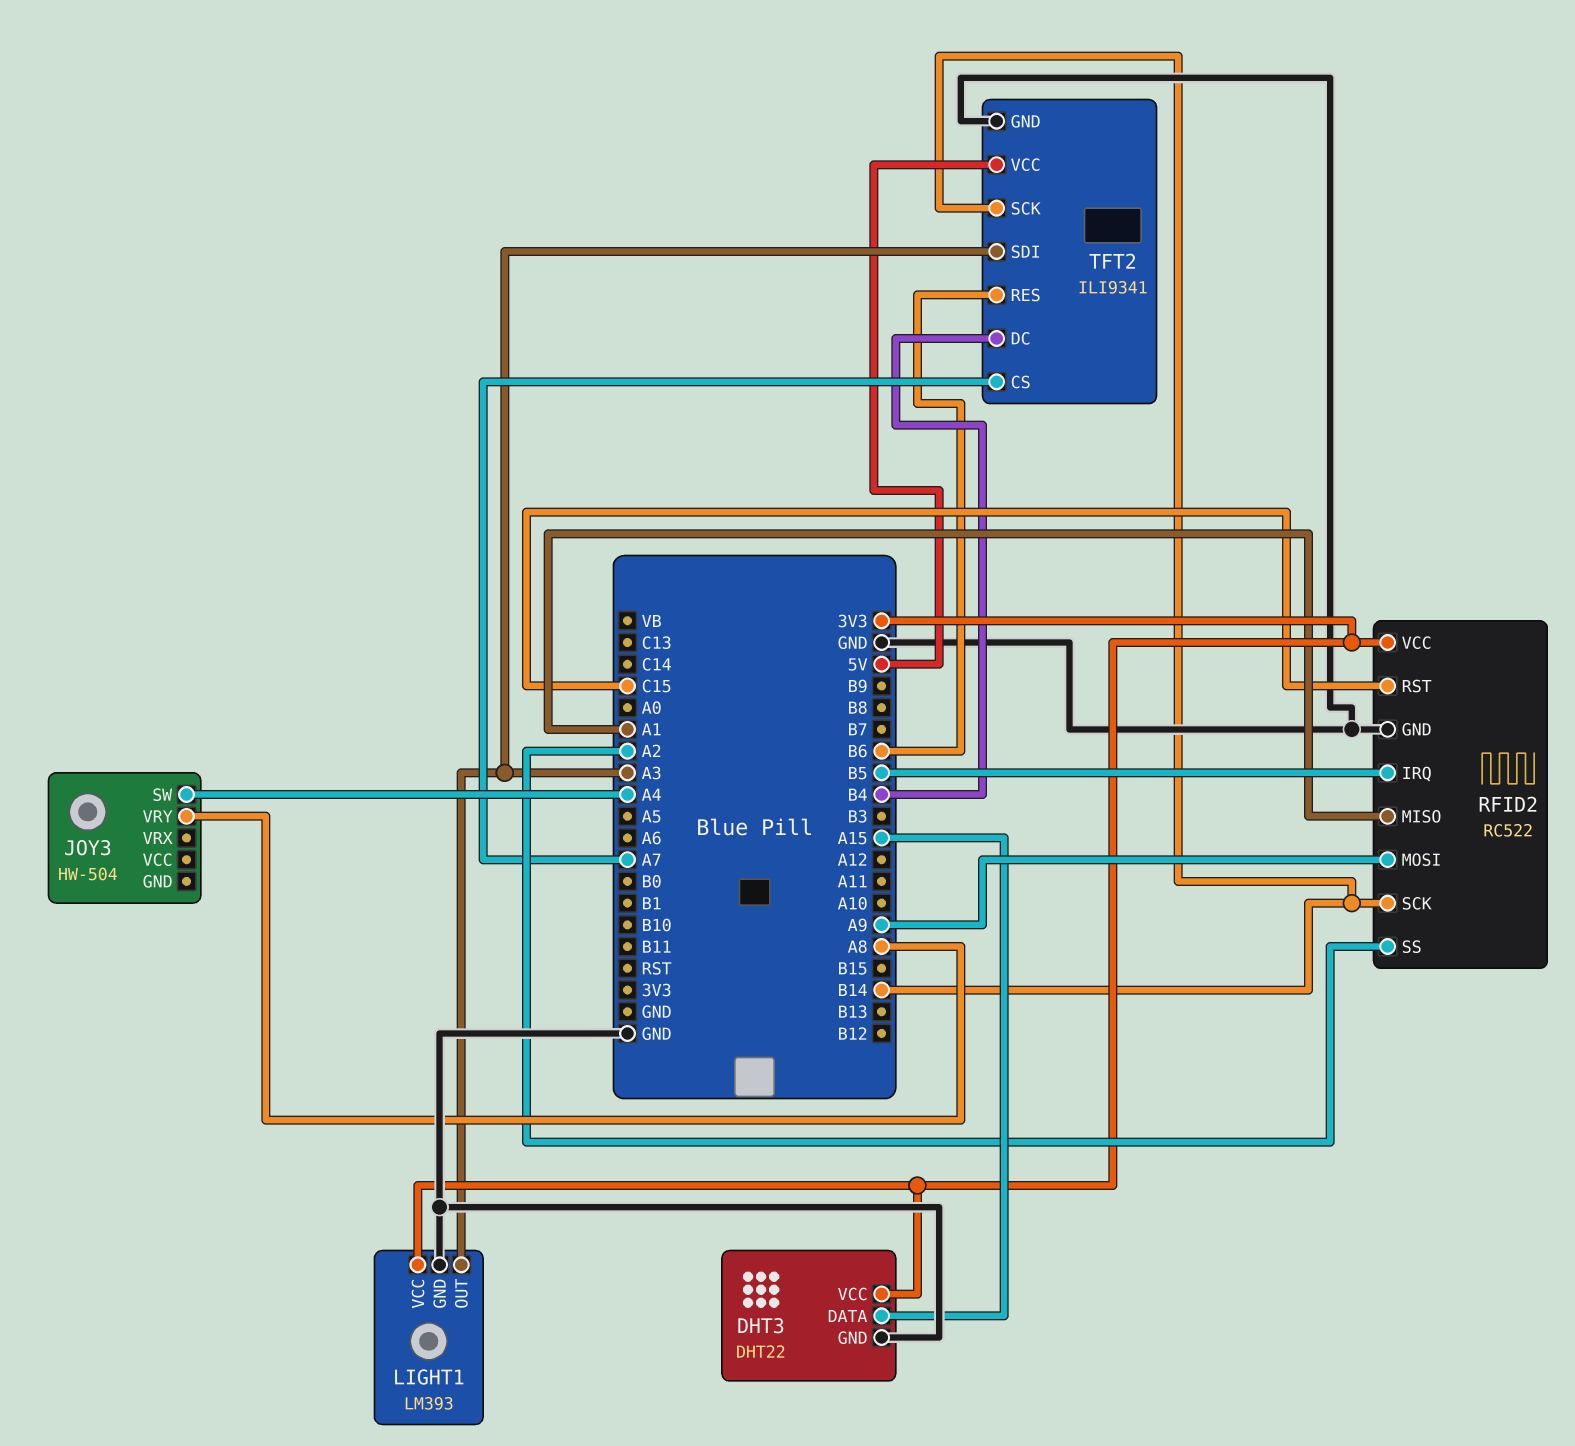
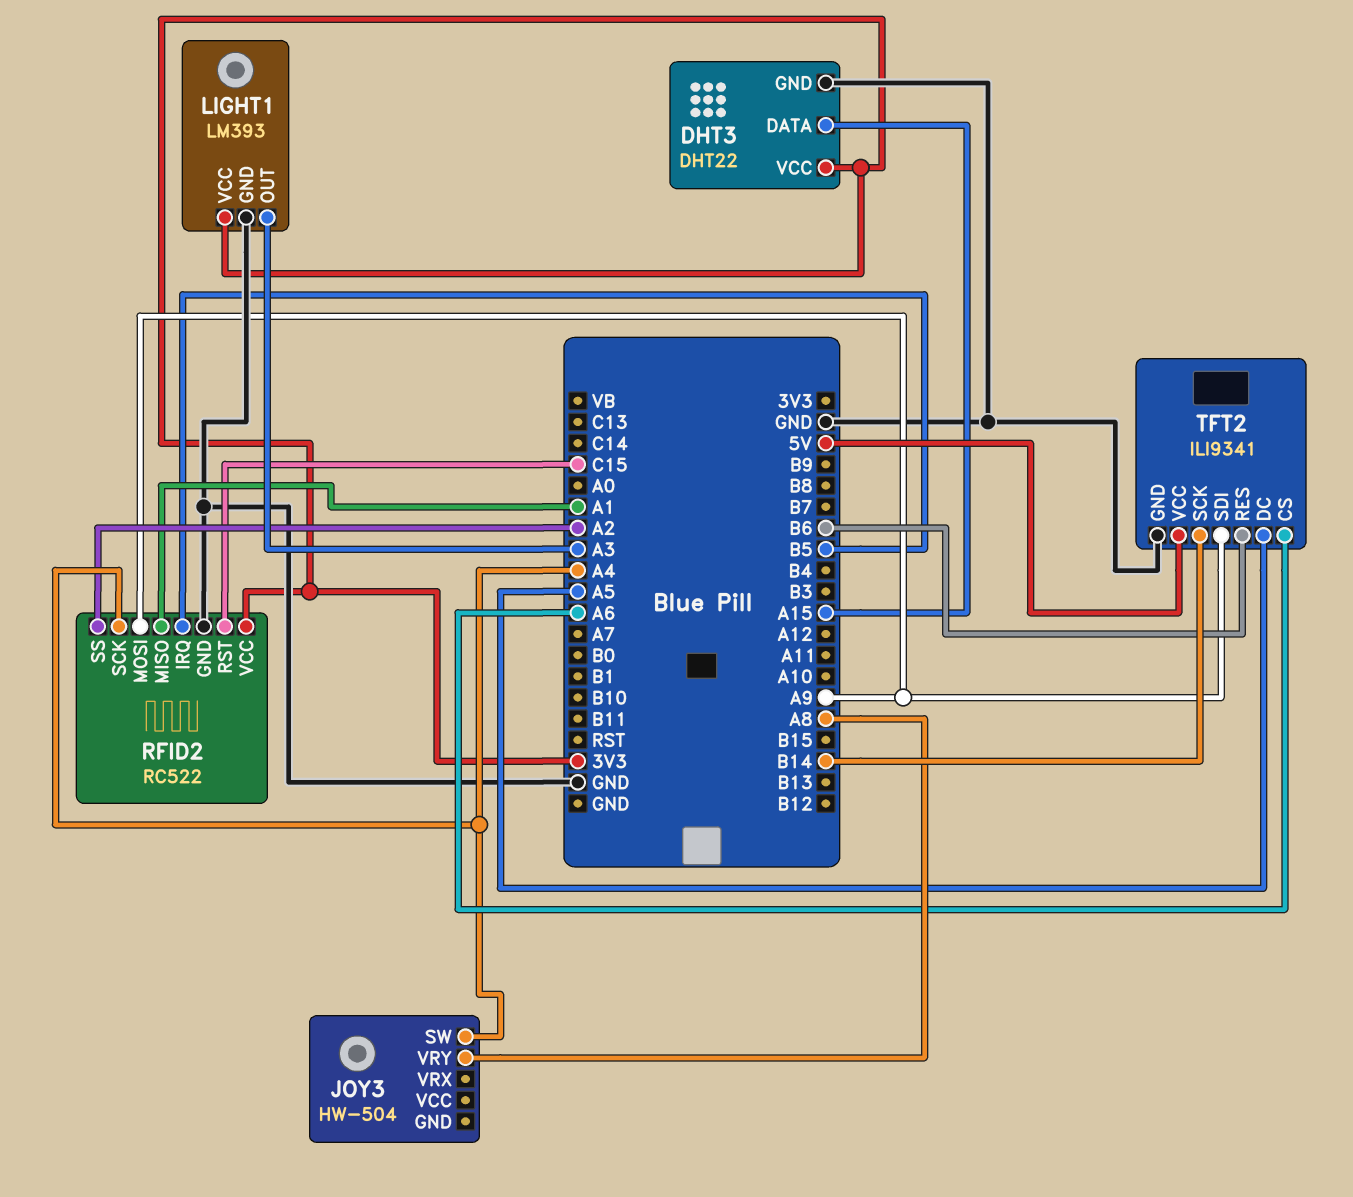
RFID2 pin SCK: B14 -> A4
TFT2 pin CS: A7 -> A6
TFT2 pin DC: B4 -> A5
TFT2 pin SDI: A3 -> A9

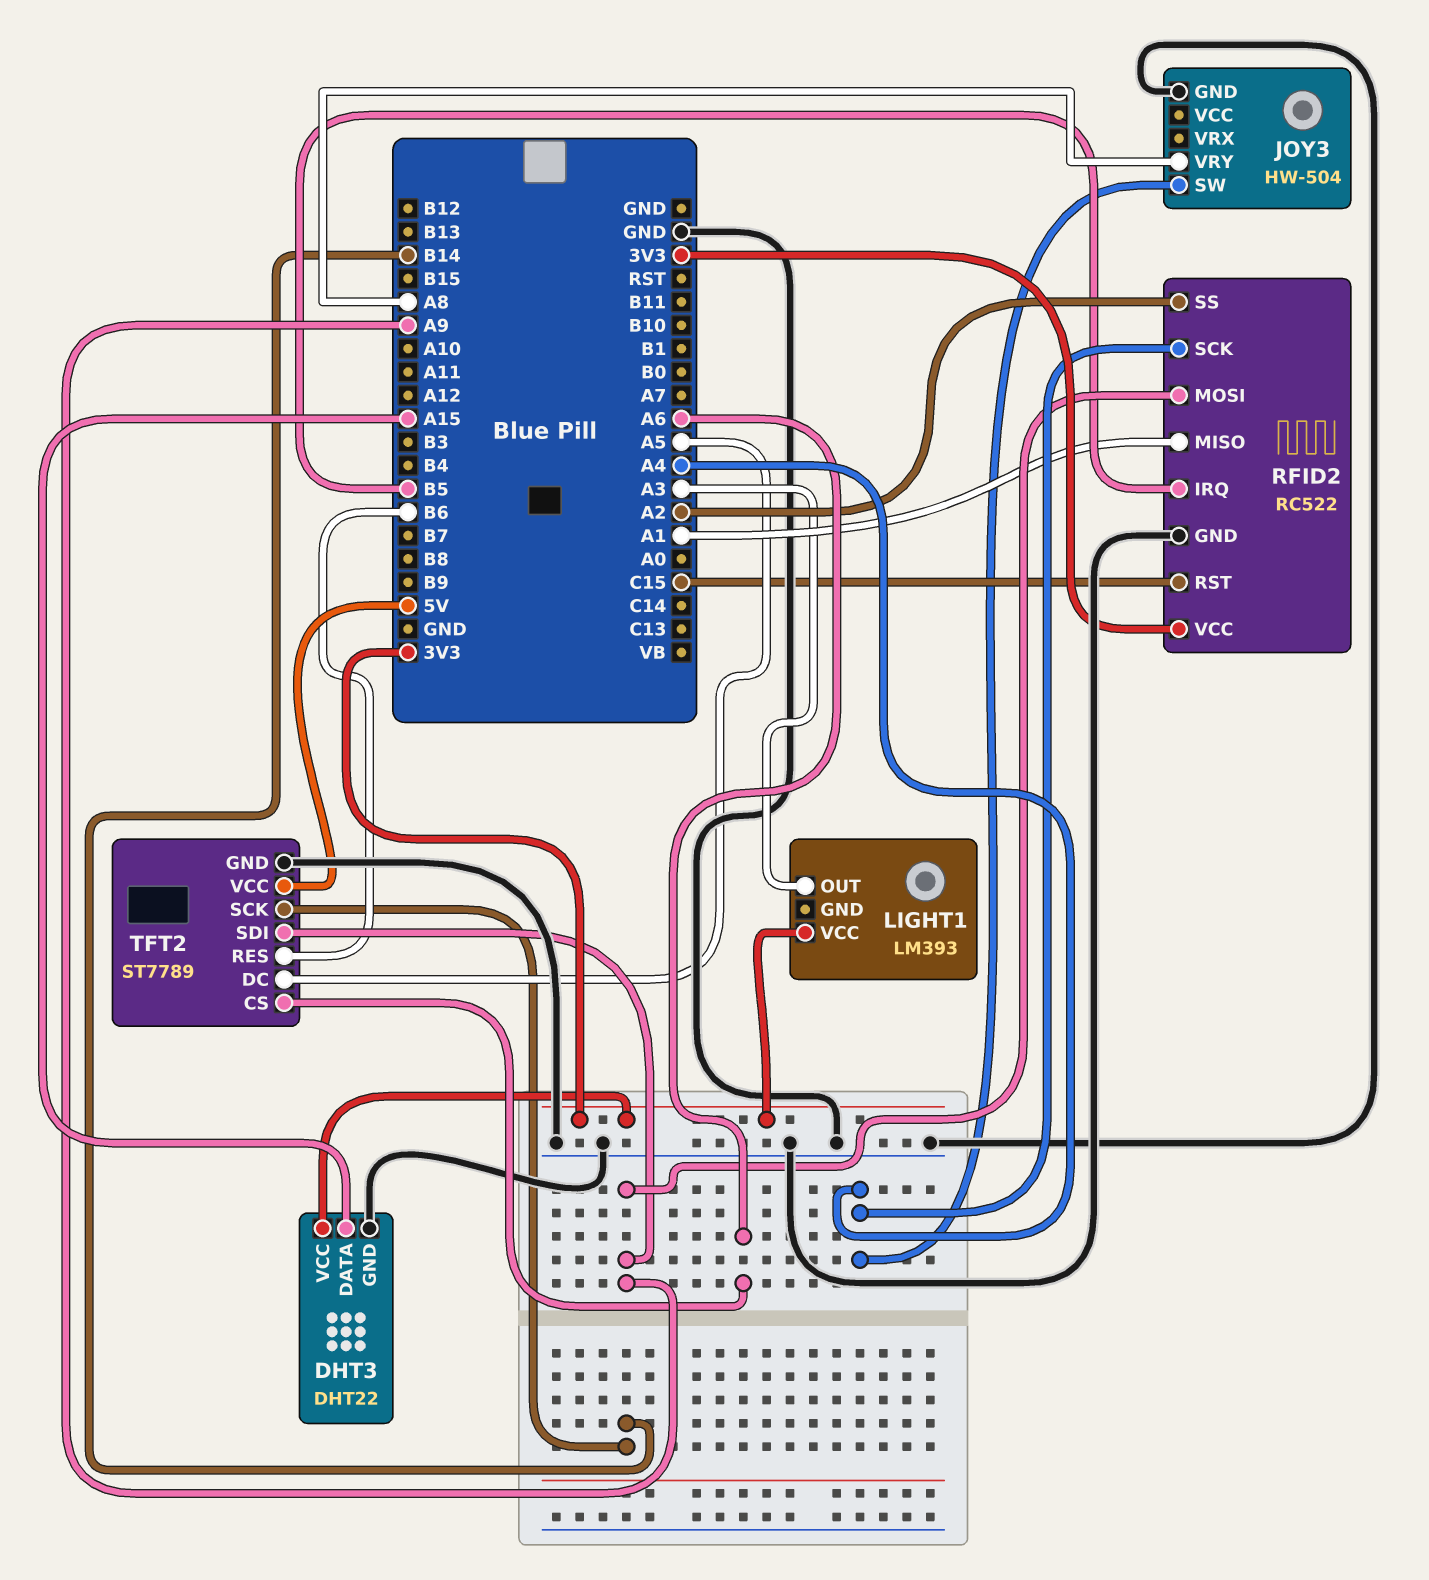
JOY3 pin GND: none -> GND
LIGHT1 pin GND: GND -> none
TFT2: ILI9341 -> ST7789

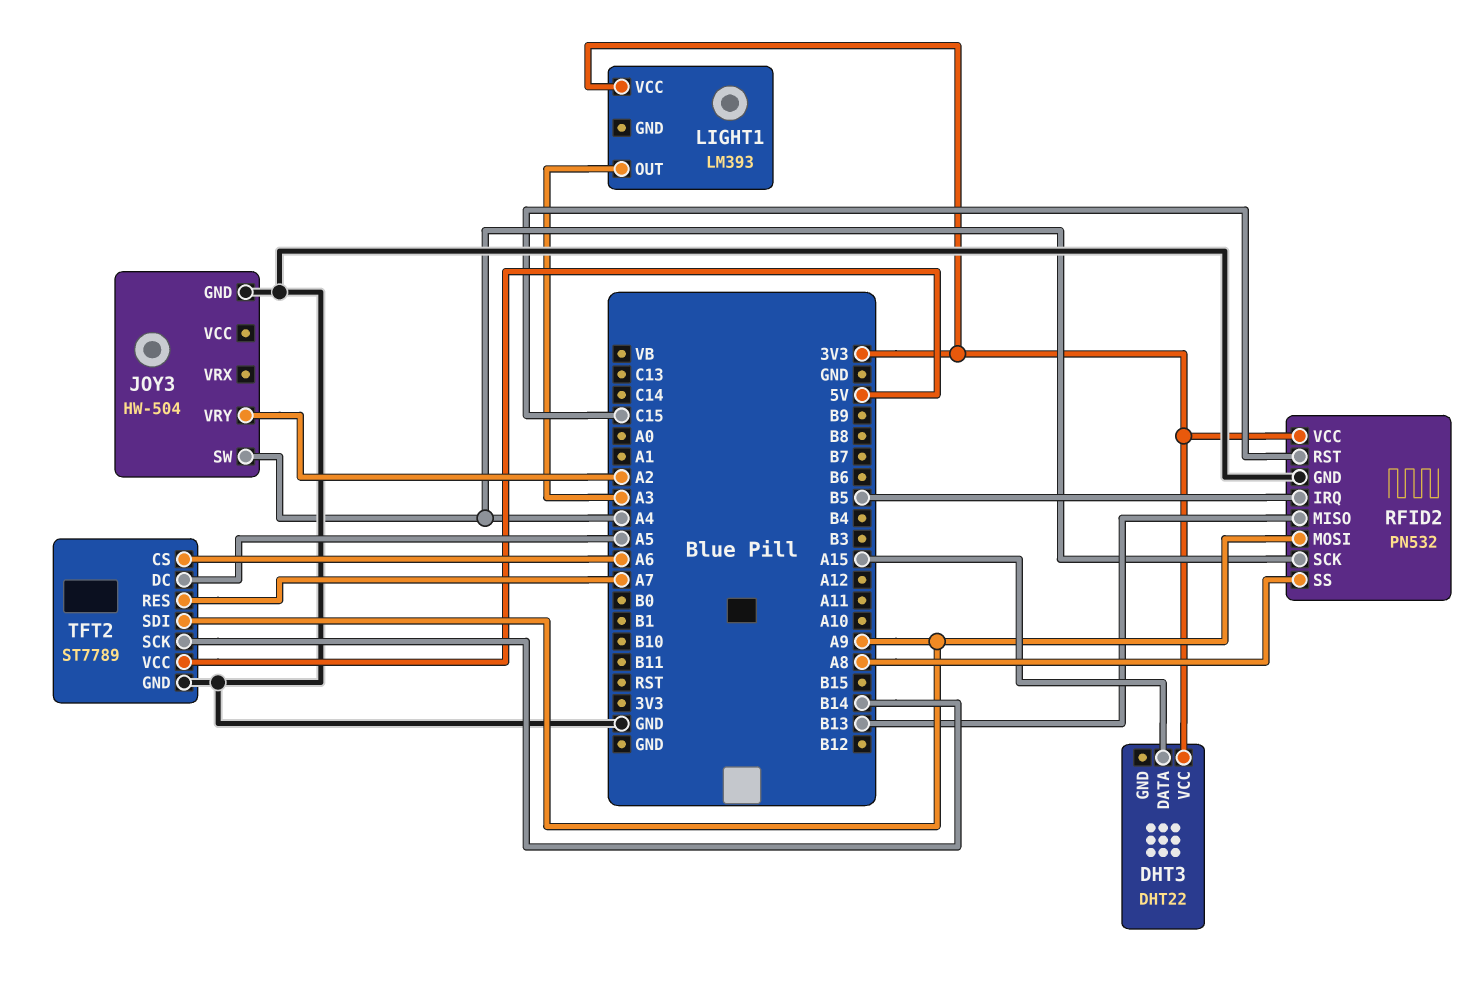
DHT3 pin GND: GND -> none
JOY3 pin VRY: A8 -> A2
RFID2: RC522 -> PN532
RFID2 pin MISO: A1 -> B13
RFID2 pin SS: A2 -> A8
TFT2 pin RES: B6 -> A7

